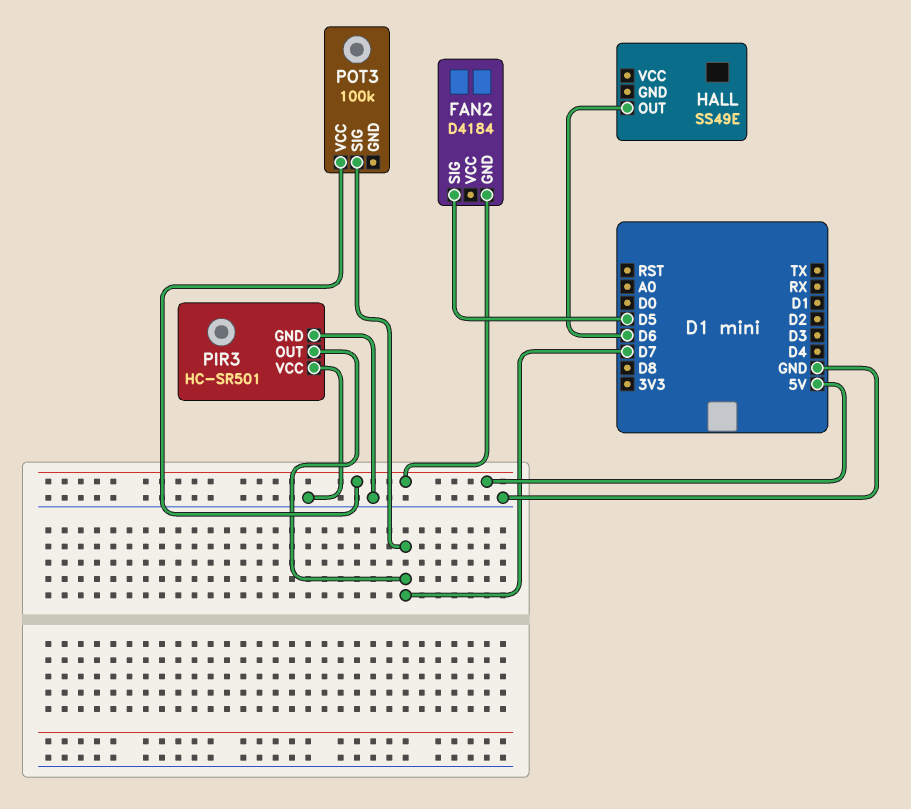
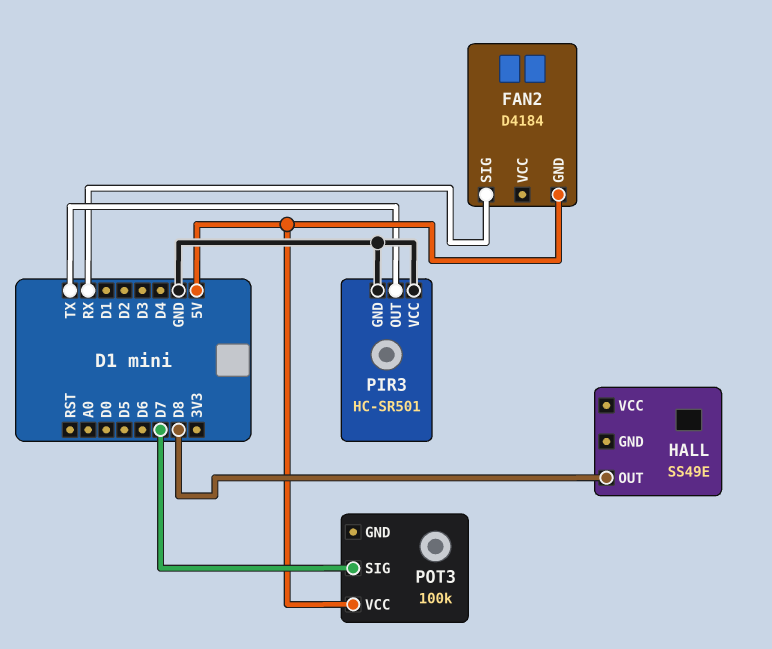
FAN2 pin SIG: D5 -> RX
HALL pin OUT: D6 -> D8
PIR3 pin OUT: D7 -> TX

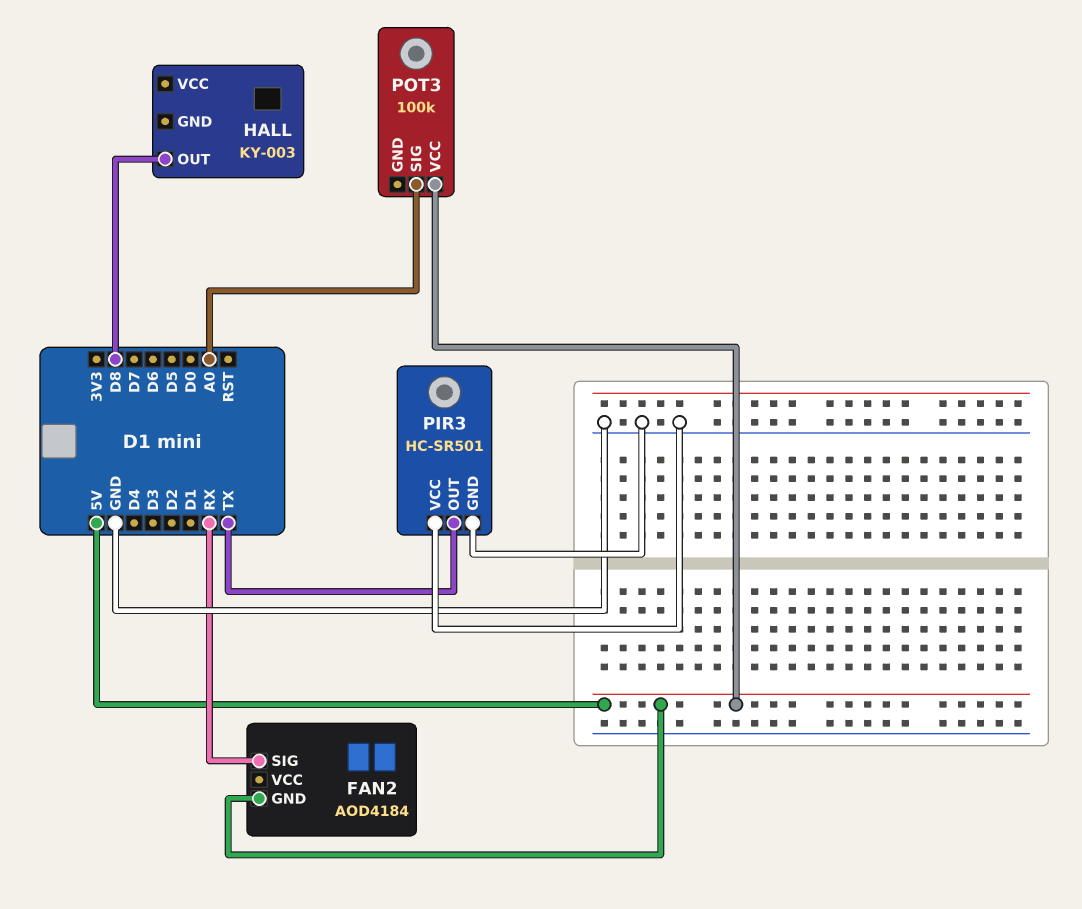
FAN2: D4184 -> AOD4184
HALL: SS49E -> KY-003
POT3 pin SIG: D7 -> A0

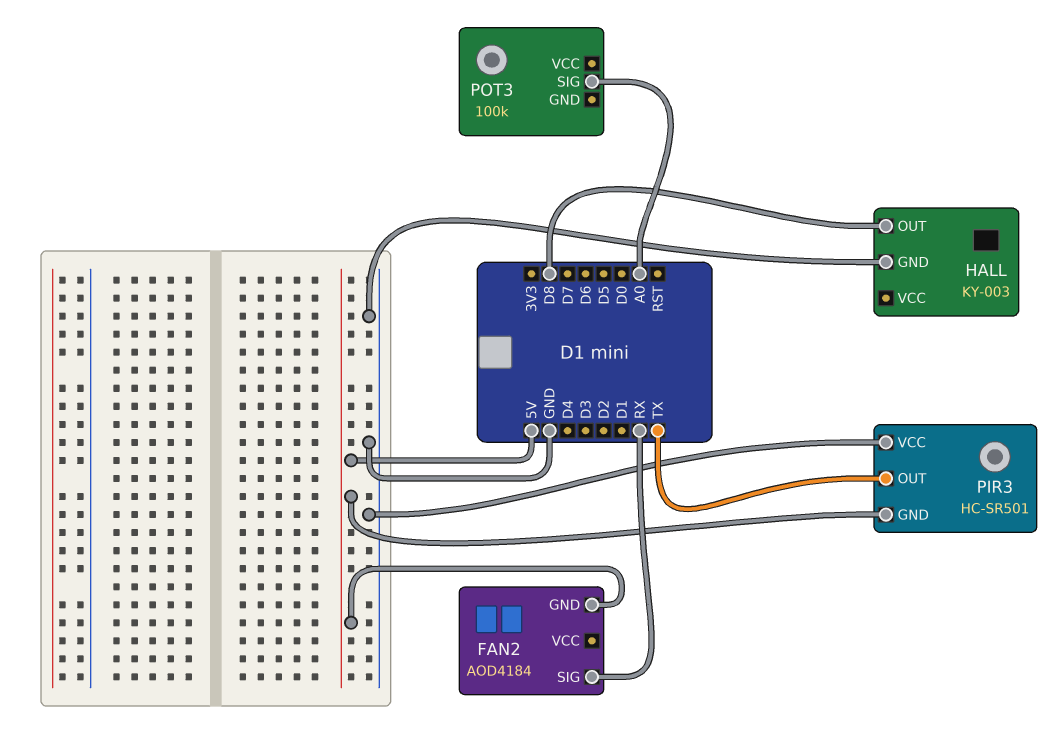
HALL pin GND: none -> GND
PIR3 pin GND: GND -> 5V
POT3 pin VCC: 5V -> none

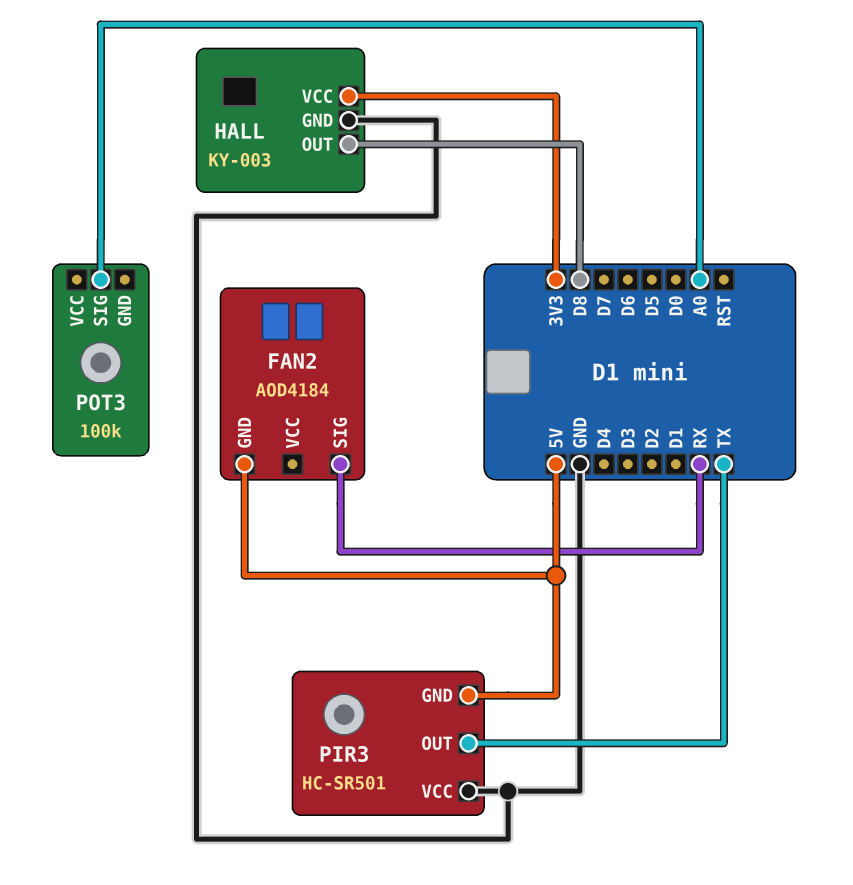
HALL pin VCC: none -> 3V3

